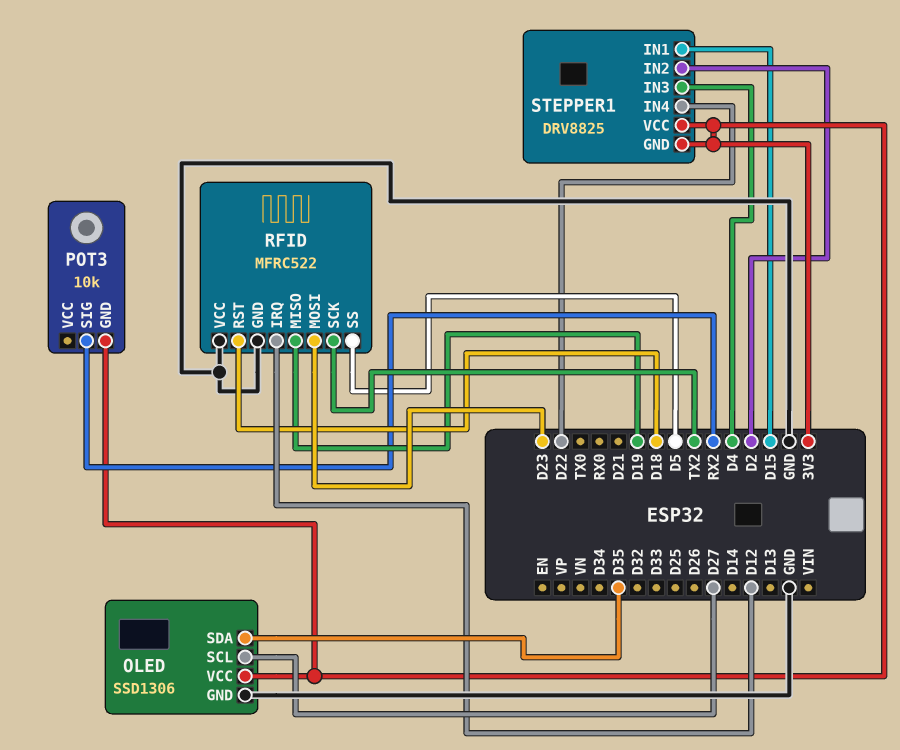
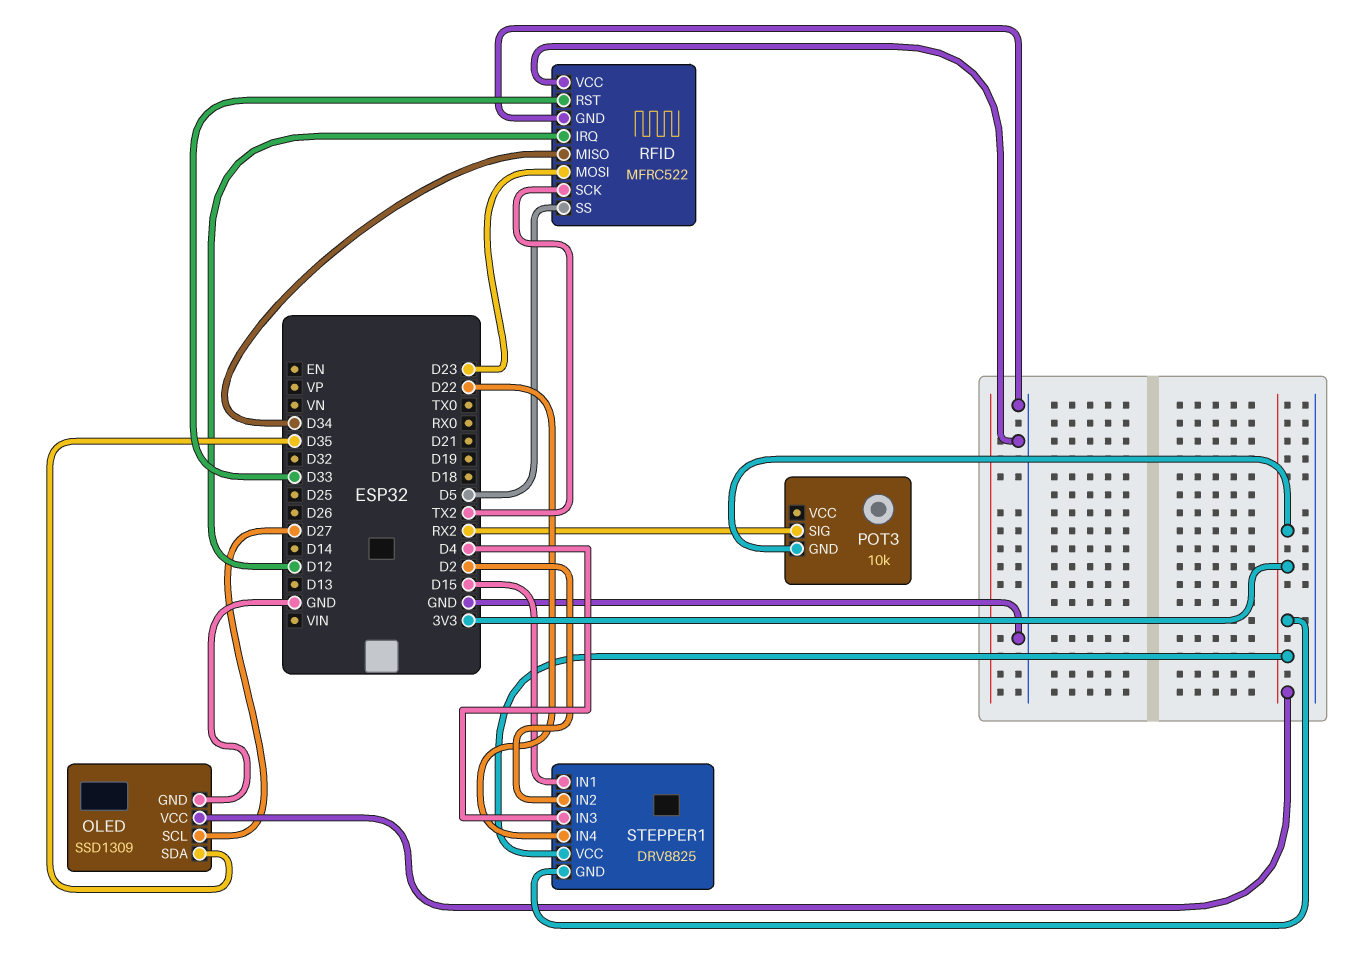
OLED: SSD1306 -> SSD1309
RFID pin MISO: D19 -> D34
RFID pin RST: D18 -> D33

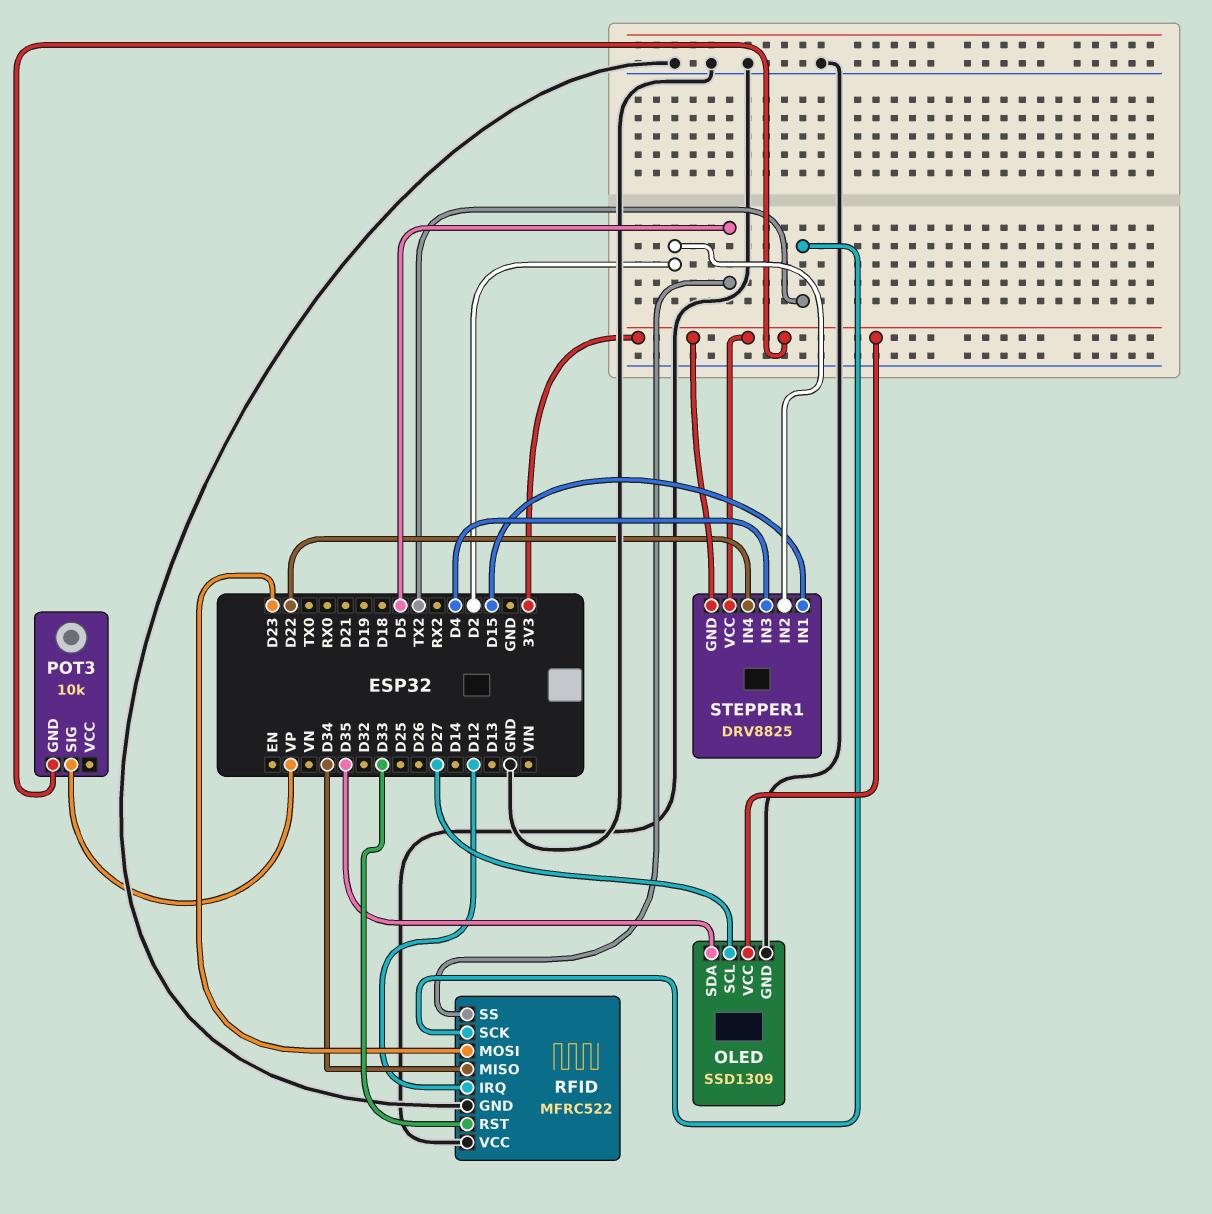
POT3 pin SIG: RX2 -> VP

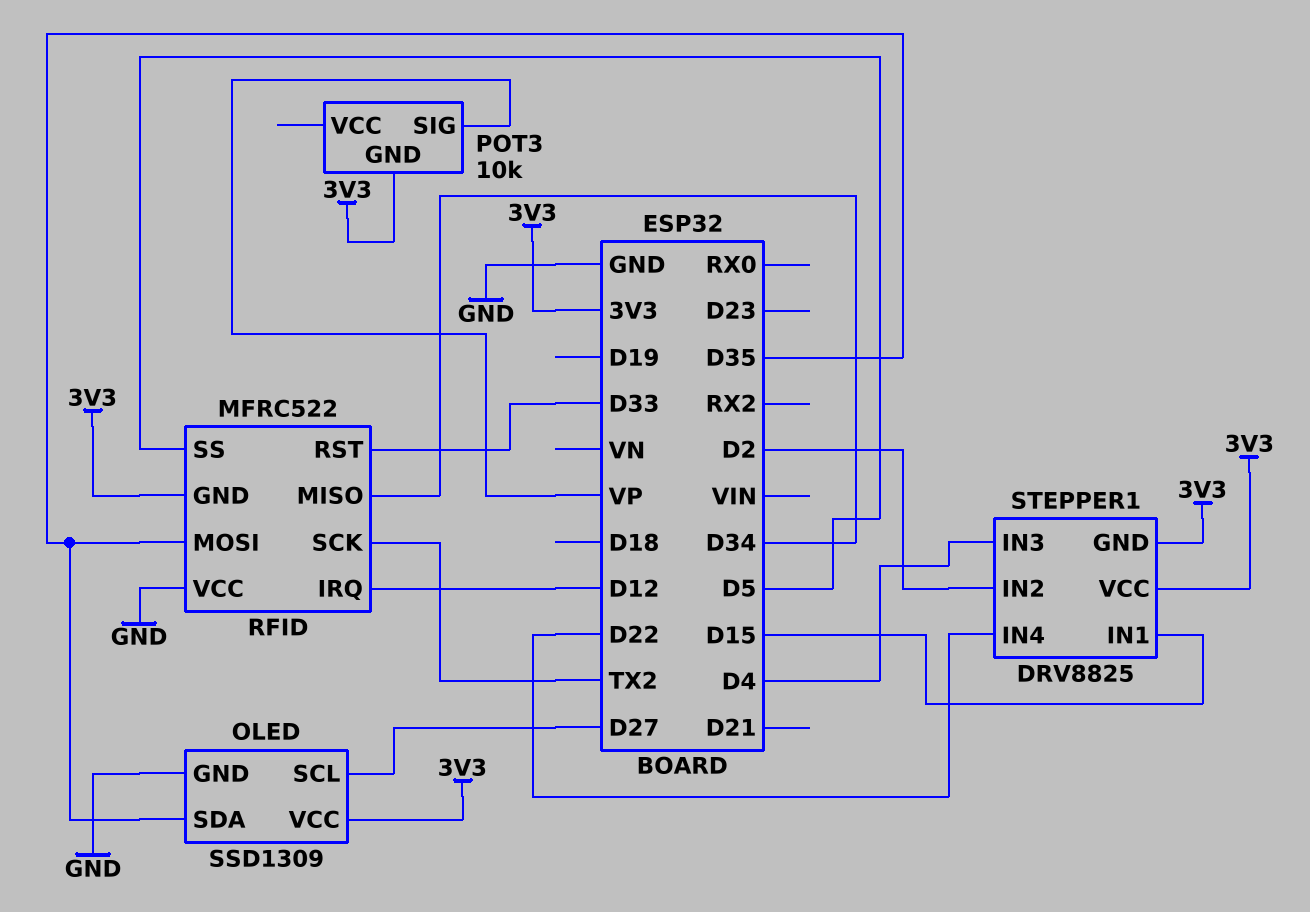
RFID pin GND: GND -> 3V3
RFID pin MOSI: D23 -> D35

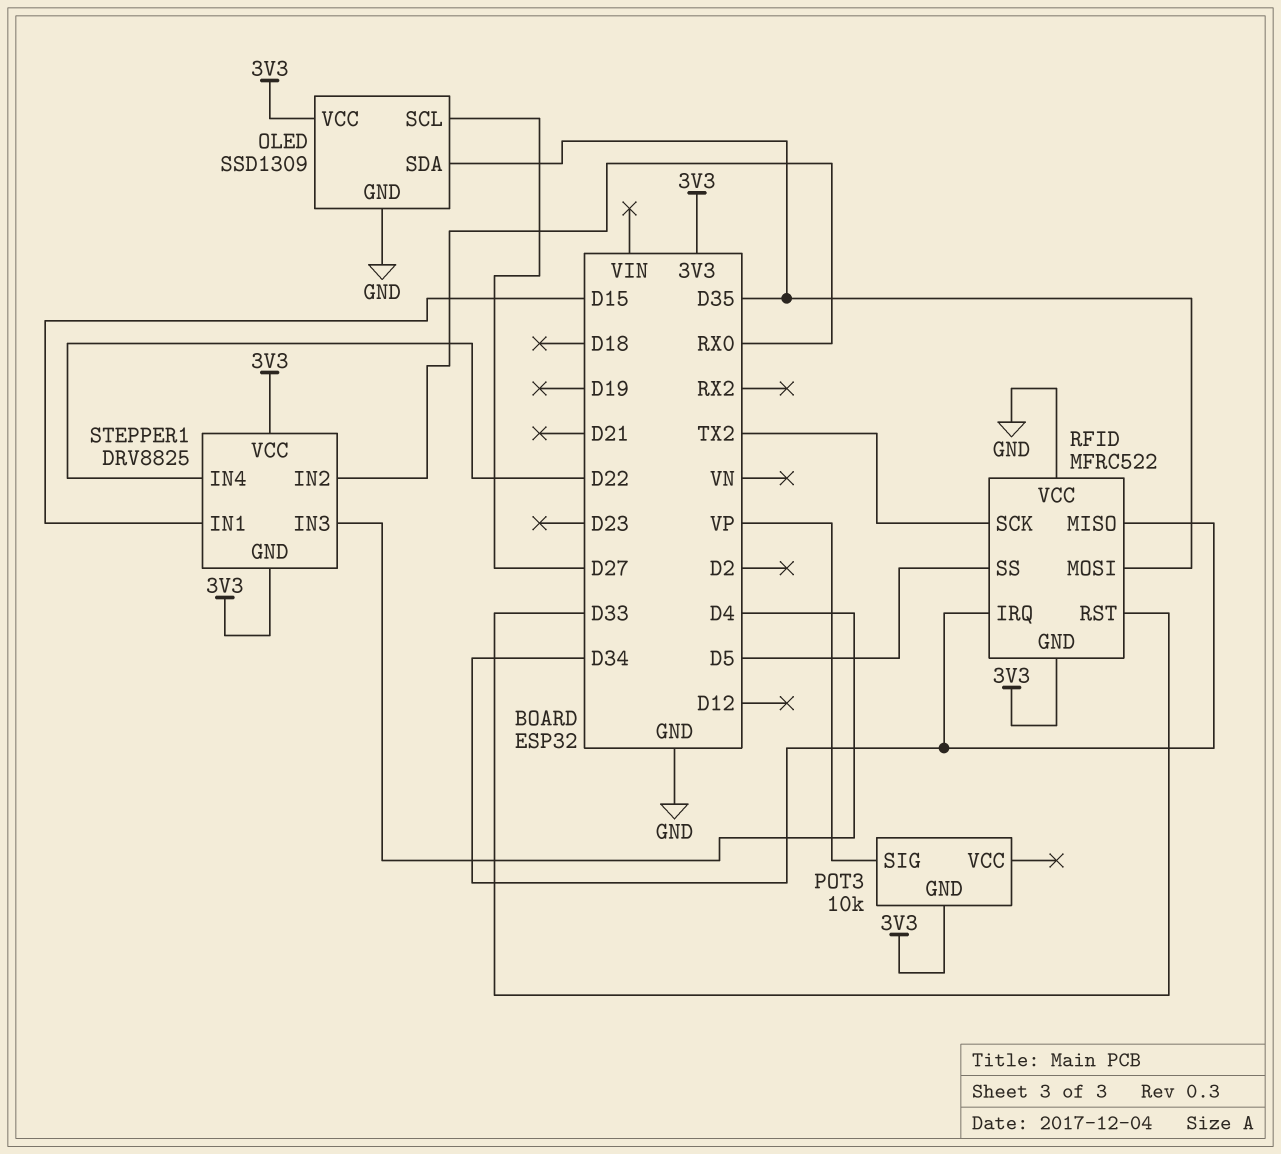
RFID pin IRQ: D12 -> D34
STEPPER1 pin IN2: D2 -> RX0

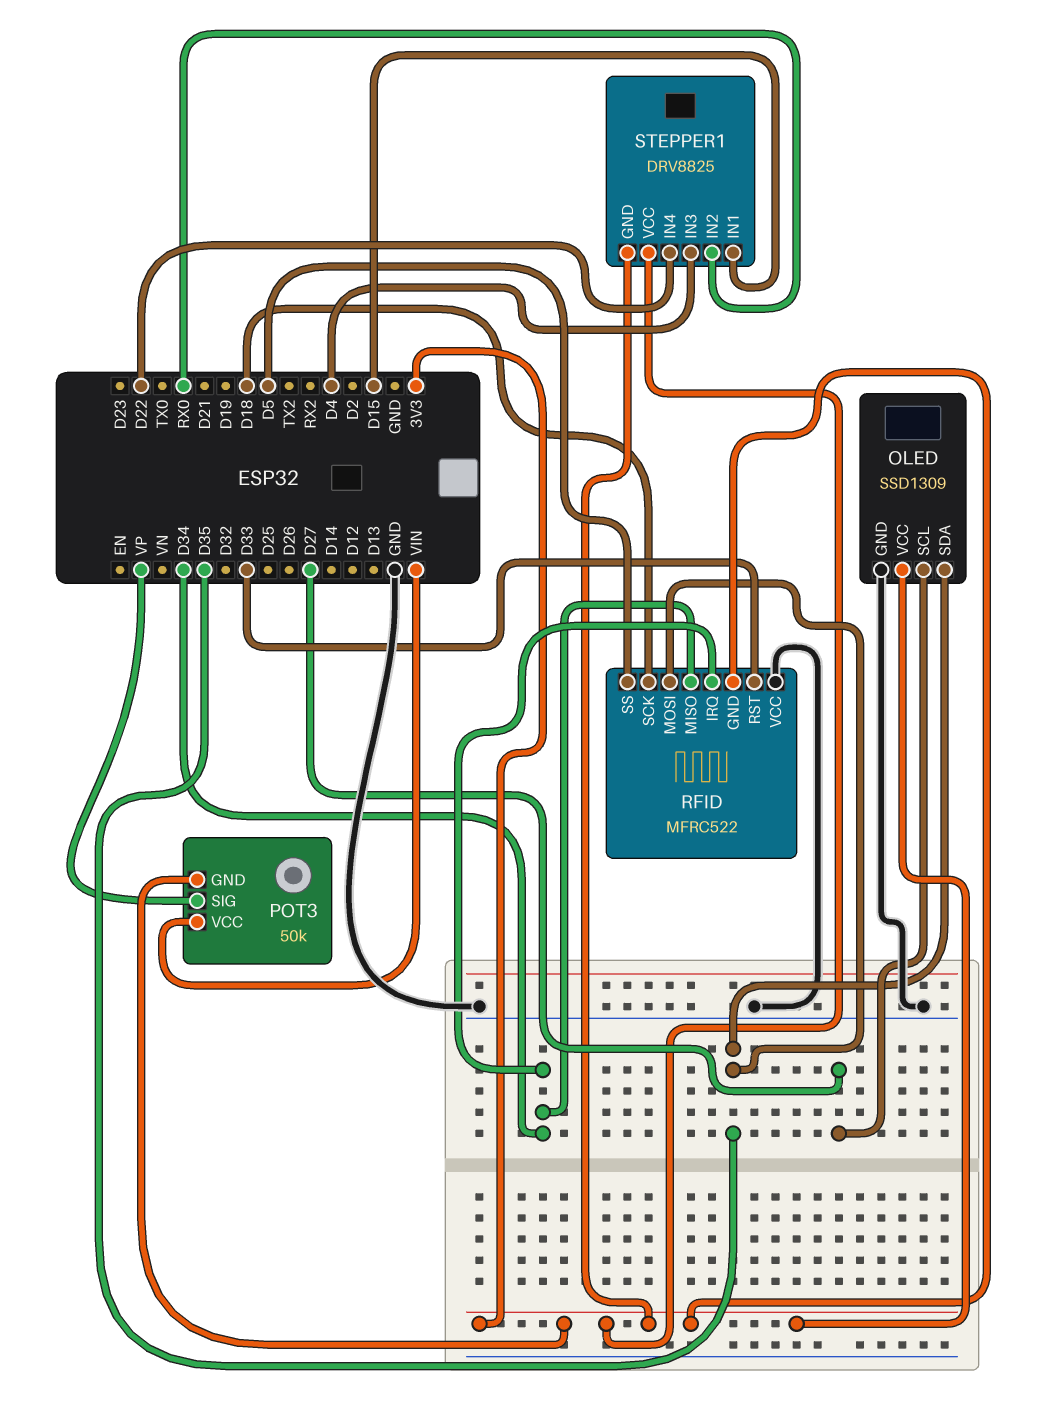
POT3: 10k -> 50k
POT3 pin VCC: none -> VIN
RFID pin SCK: TX2 -> D18

